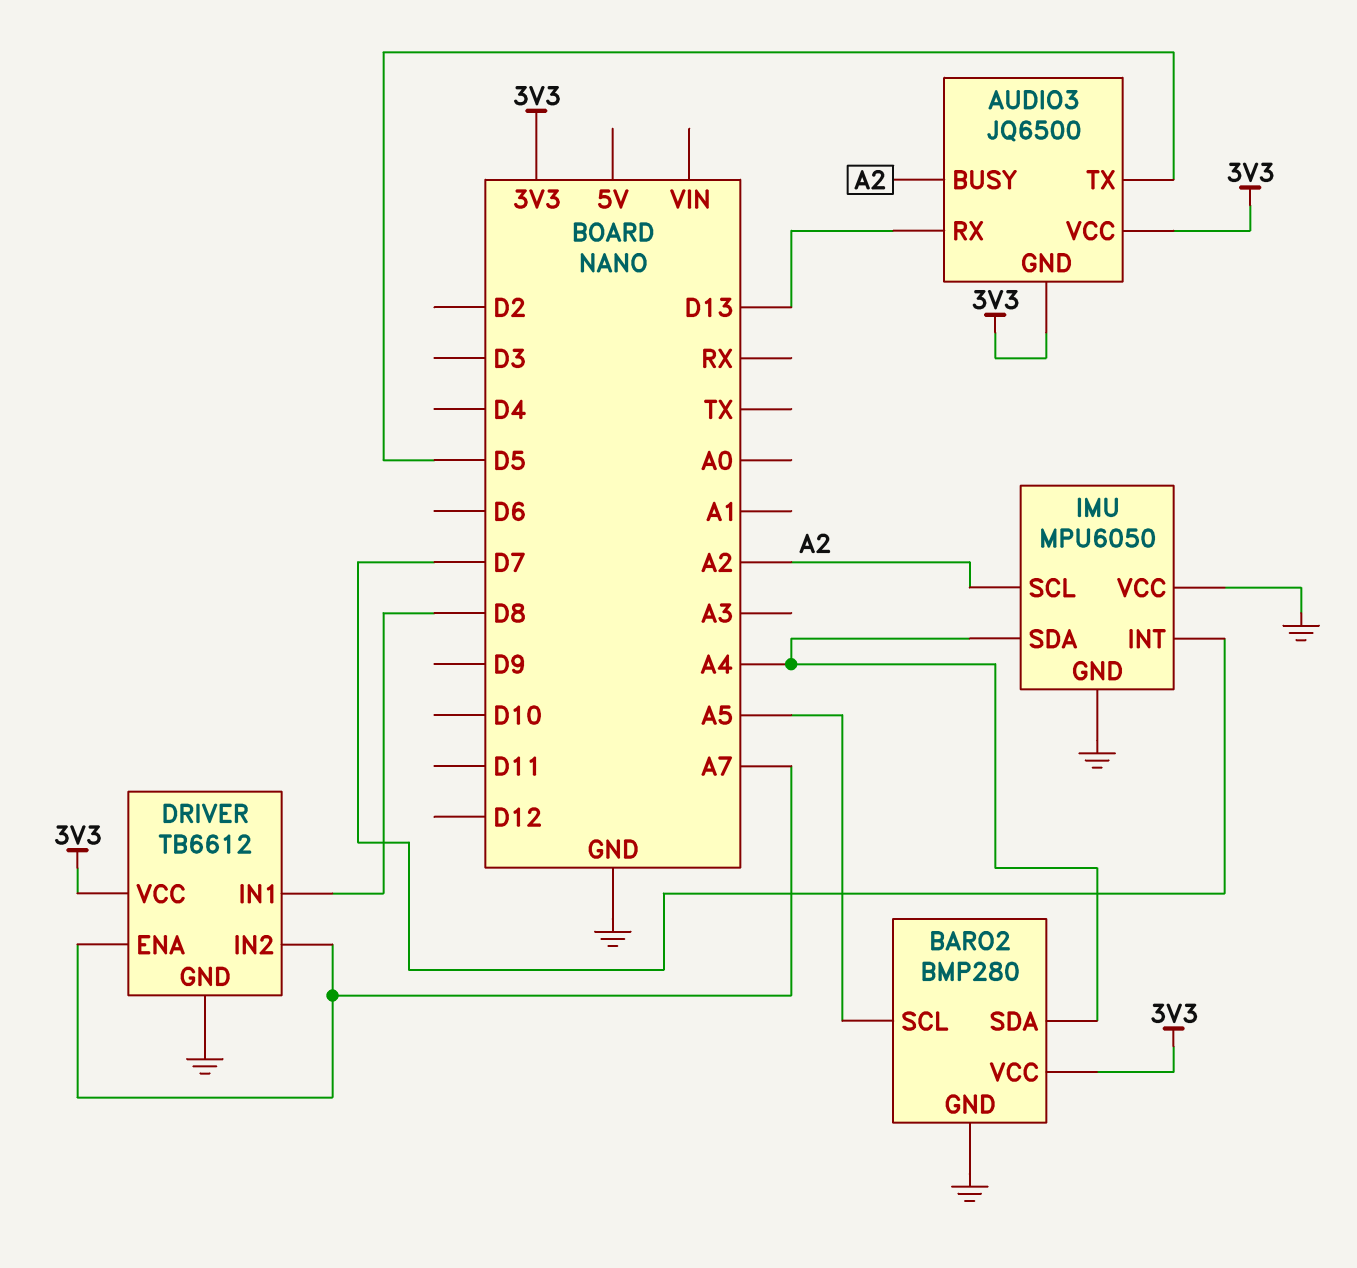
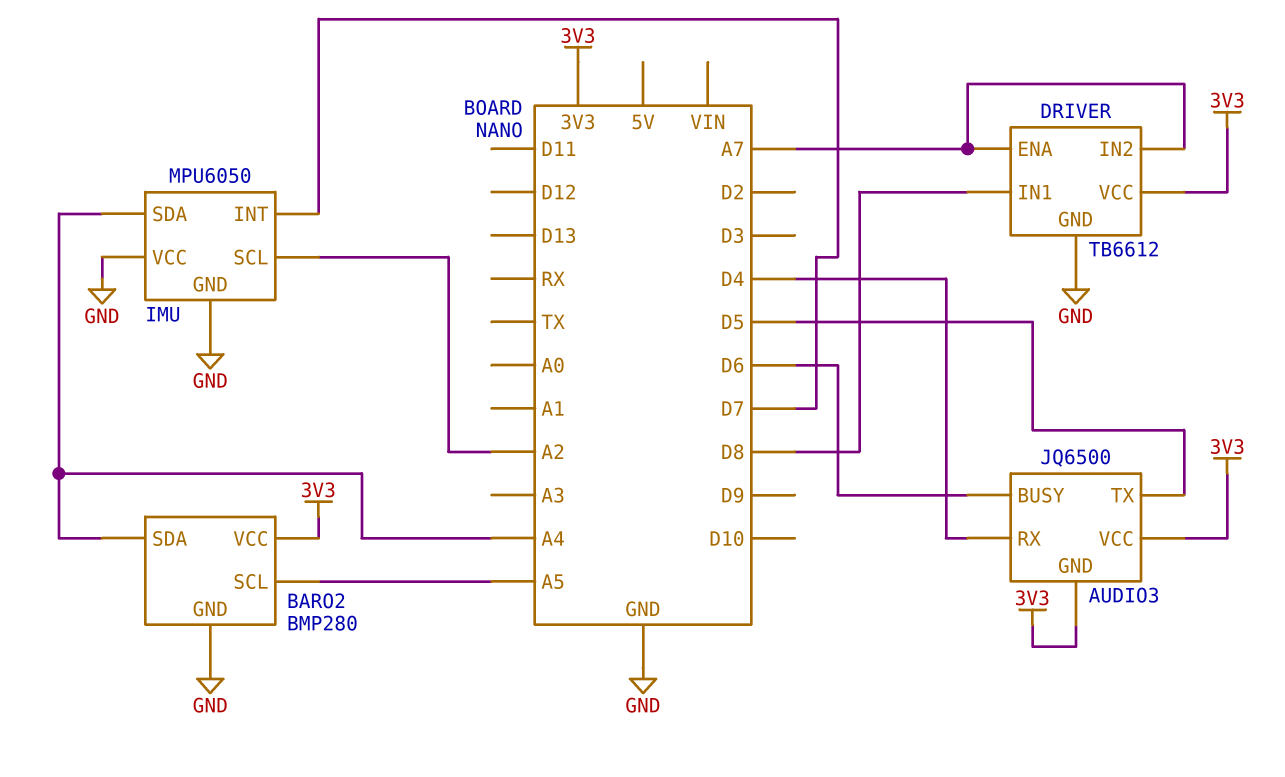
AUDIO3 pin BUSY: A2 -> D6
AUDIO3 pin RX: D13 -> D4

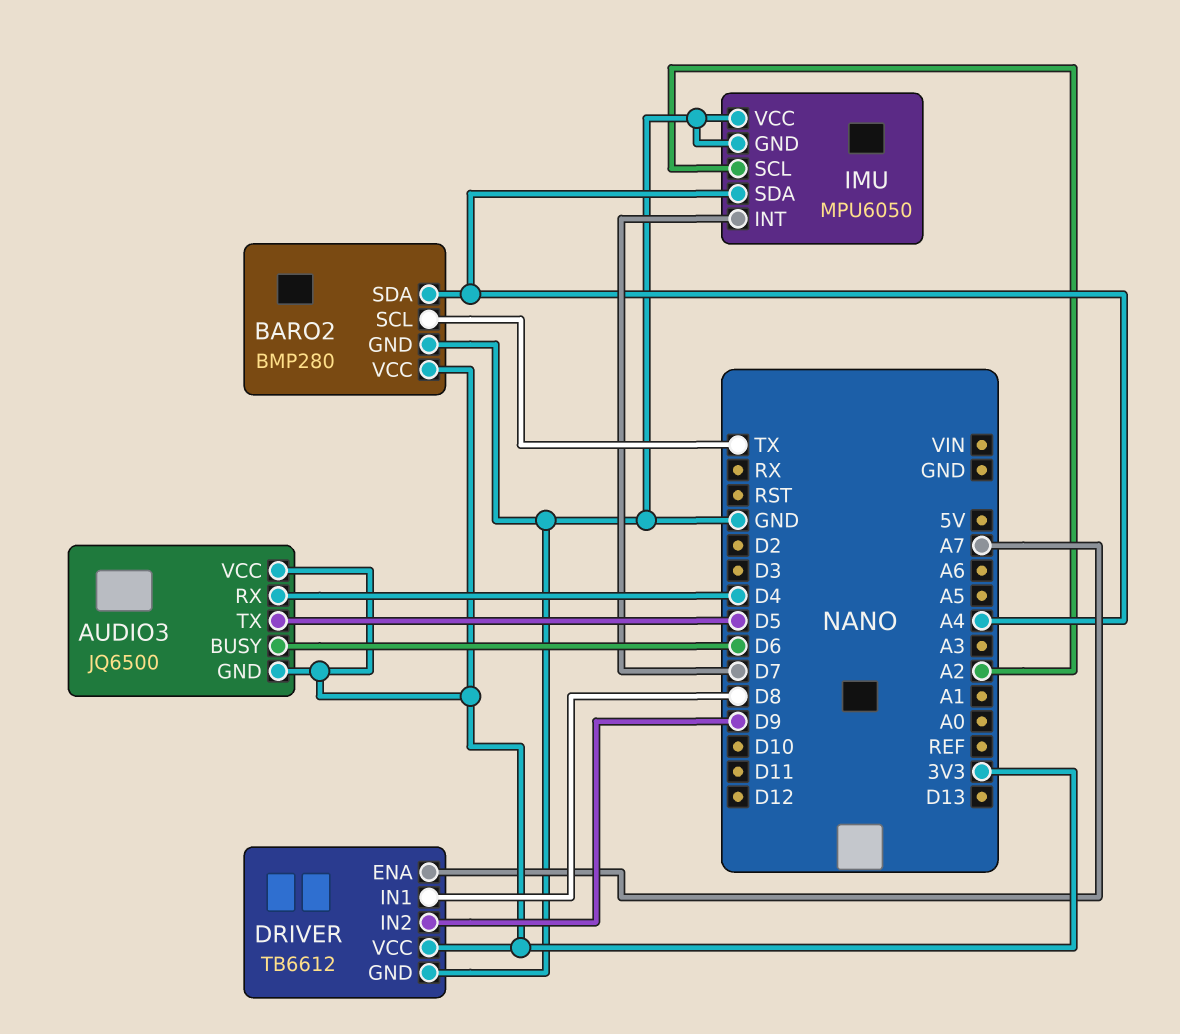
BARO2 pin SCL: A5 -> TX
DRIVER pin IN2: A7 -> D9

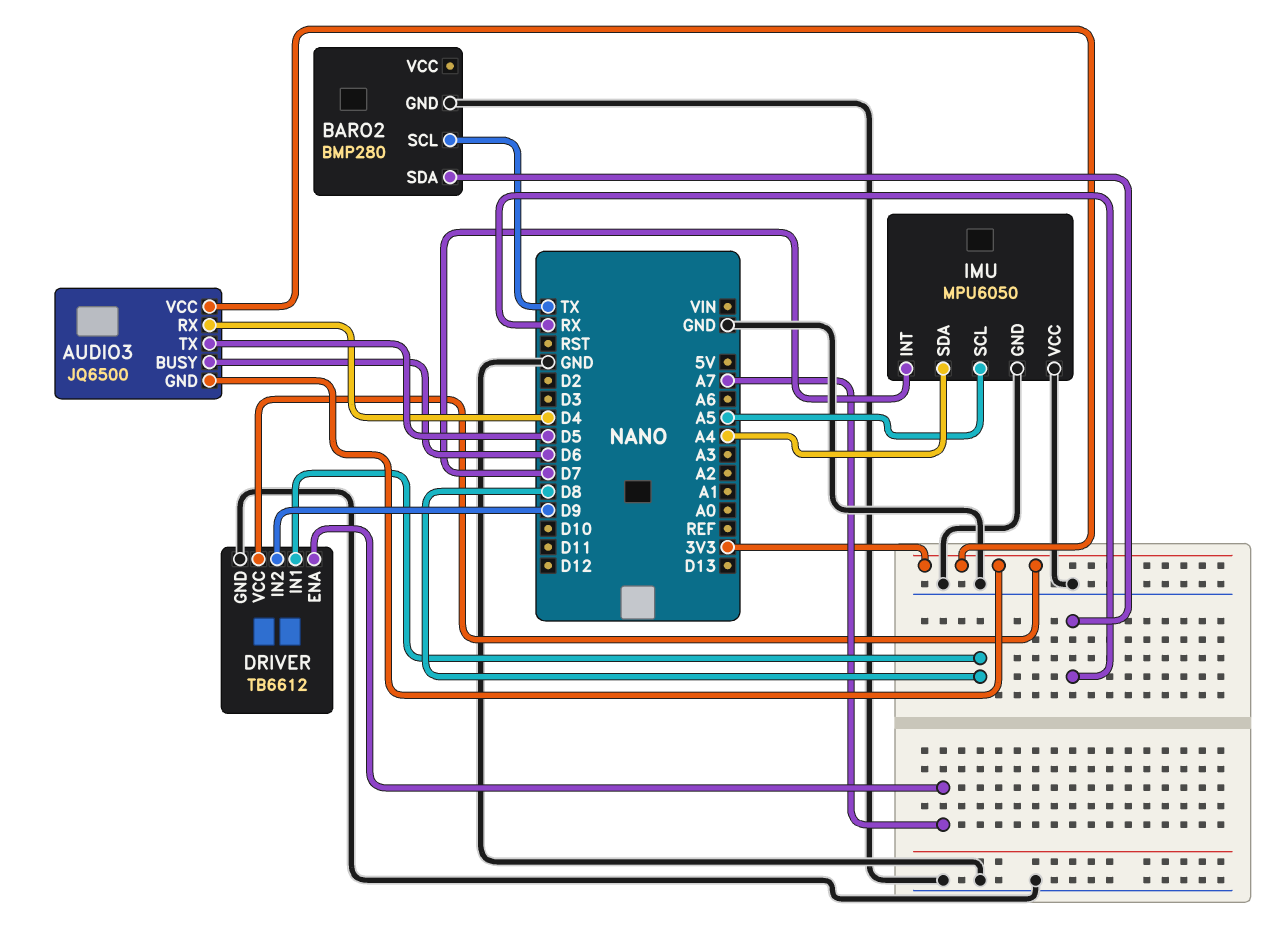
BARO2 pin SDA: A4 -> RX
BARO2 pin VCC: 3V3 -> none
IMU pin SCL: A2 -> A5

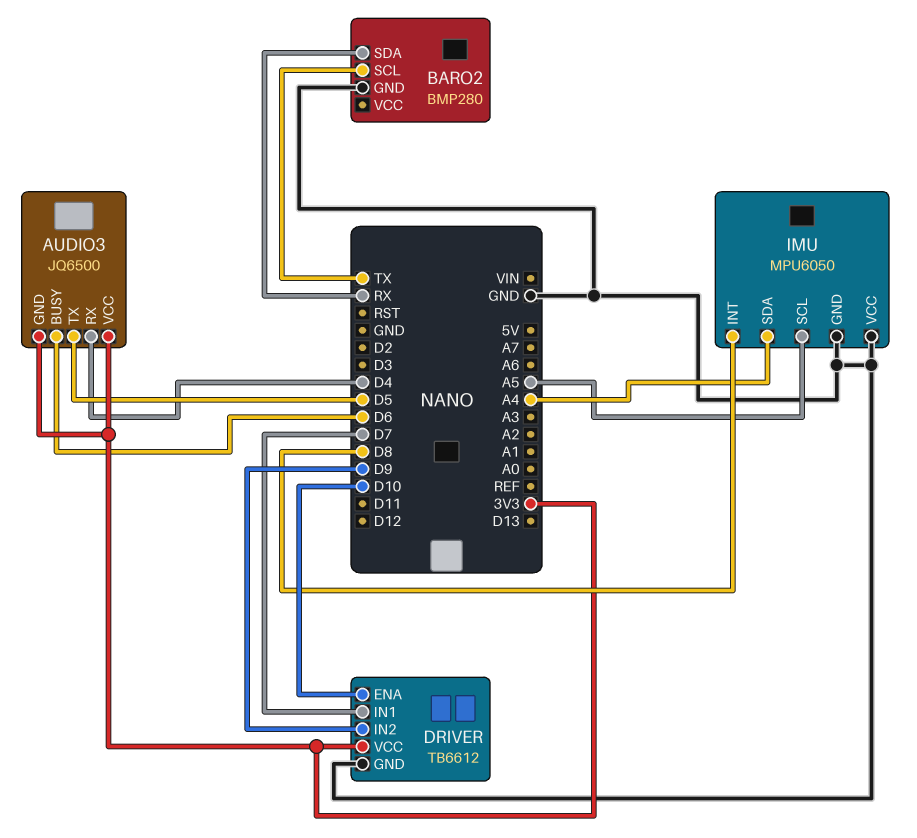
DRIVER pin ENA: A7 -> D10
DRIVER pin IN1: D8 -> D7
IMU pin INT: D7 -> D8

